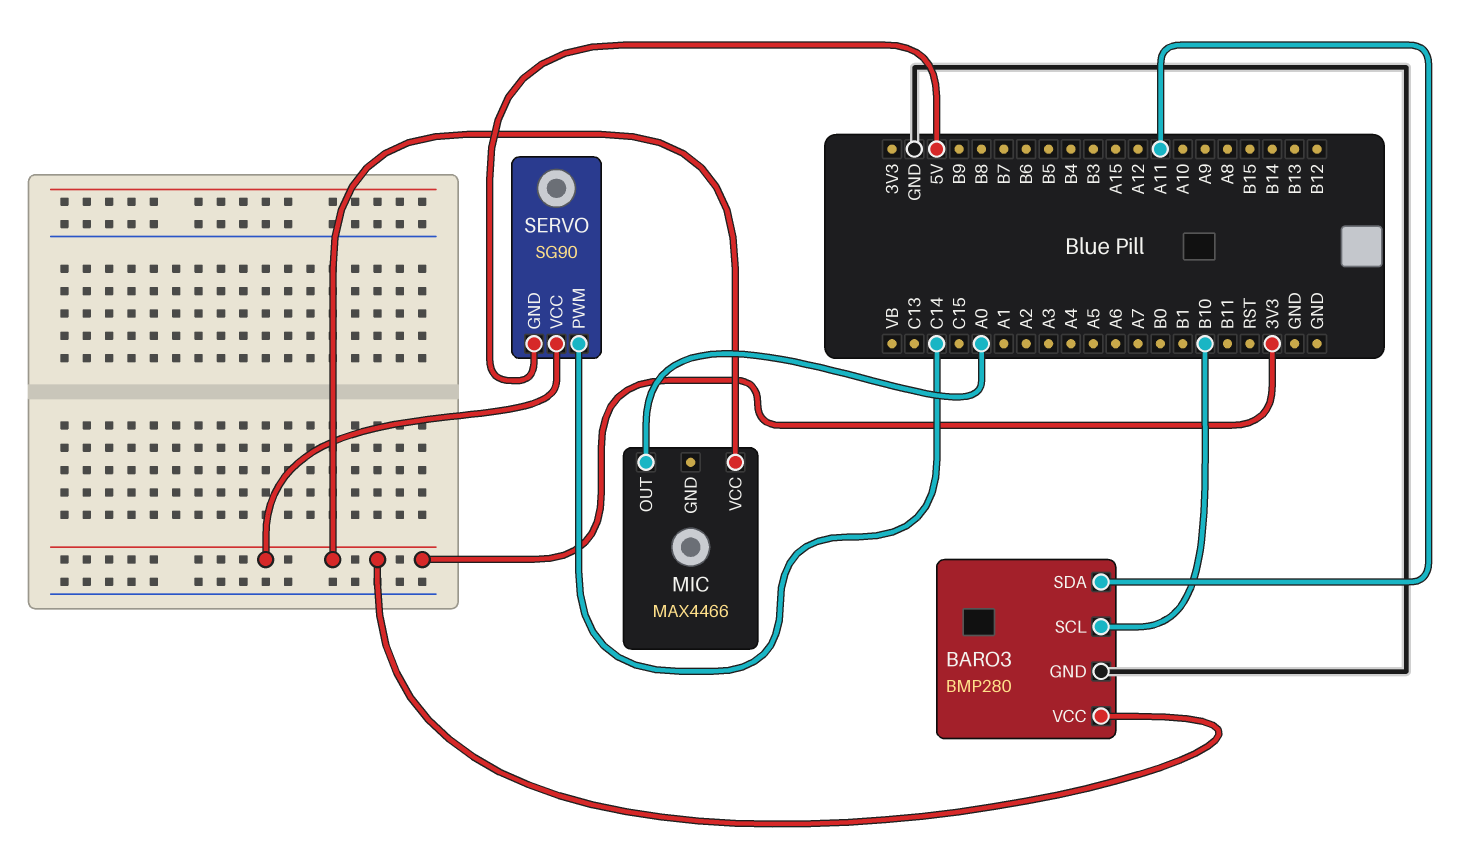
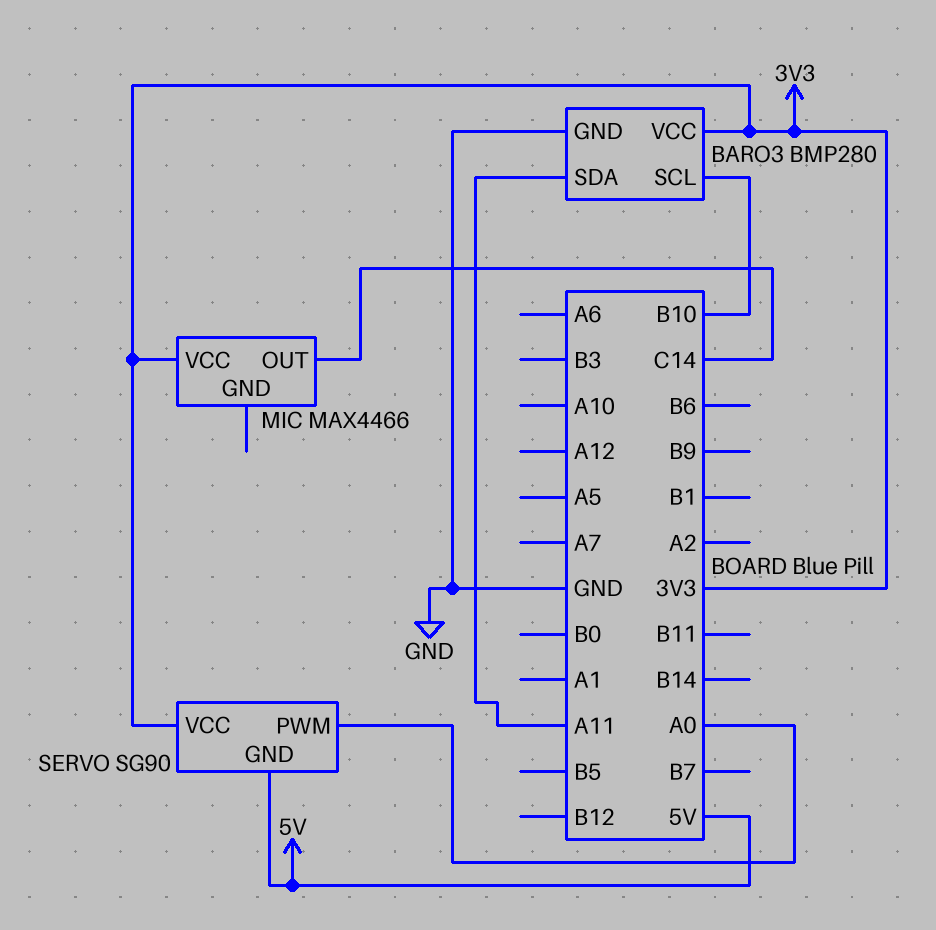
MIC pin OUT: A0 -> C14
SERVO pin PWM: C14 -> A0

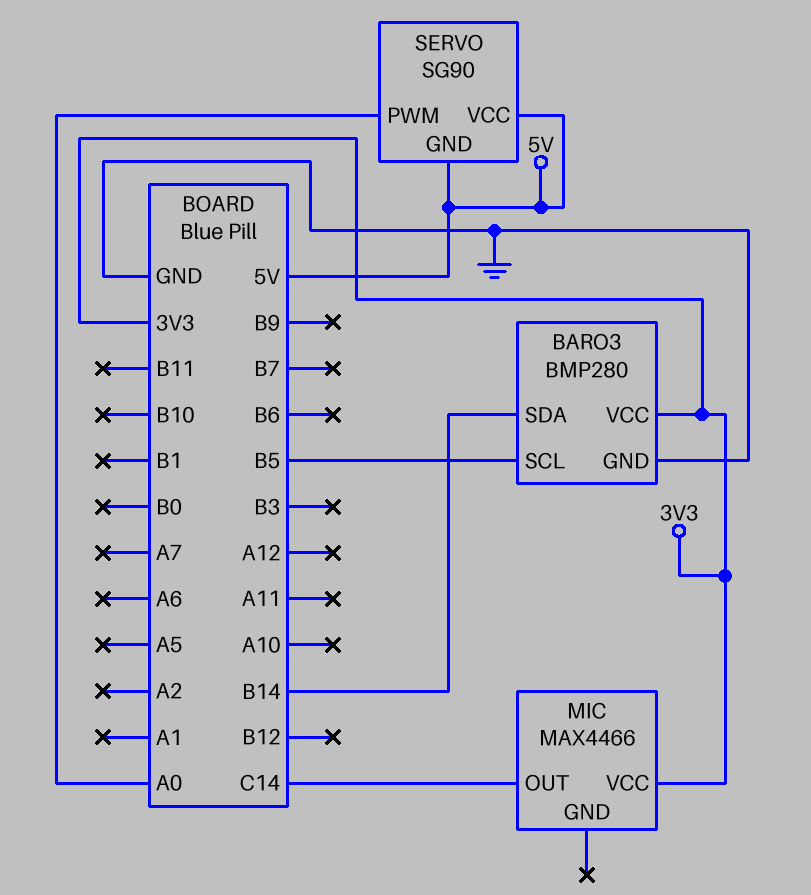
BARO3 pin SCL: B10 -> B5
BARO3 pin SDA: A11 -> B14
SERVO pin VCC: 3V3 -> 5V

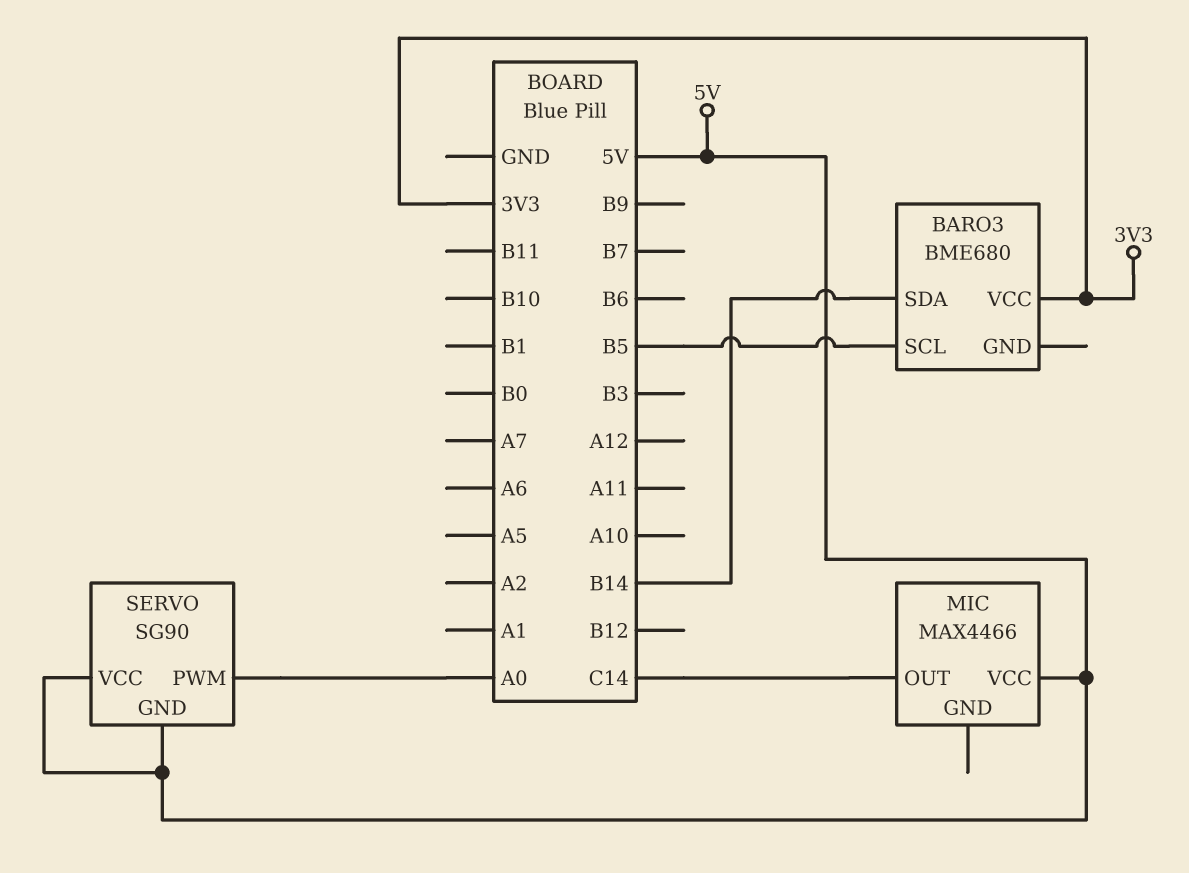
BARO3: BMP280 -> BME680
BARO3 pin GND: GND -> none
MIC pin VCC: 3V3 -> 5V

